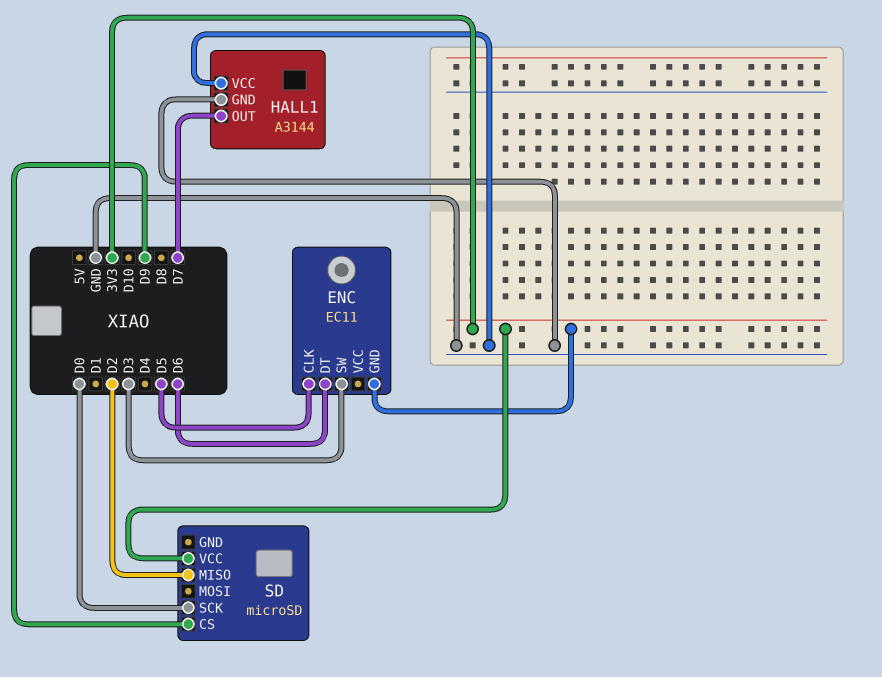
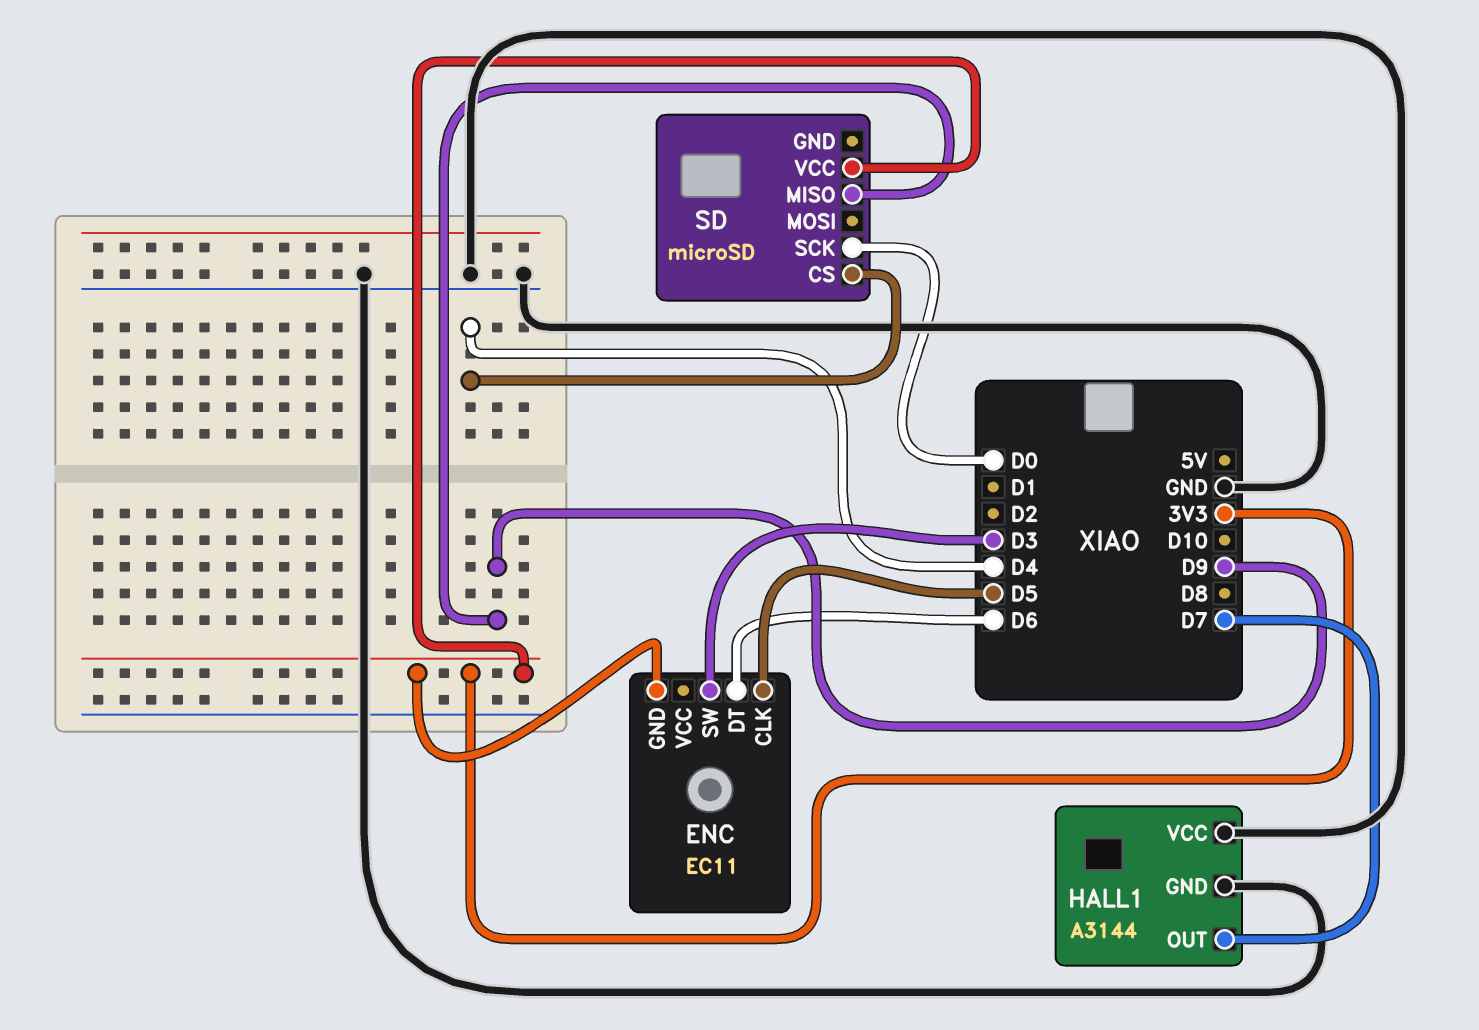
SD pin CS: D9 -> D4
SD pin MISO: D2 -> D9

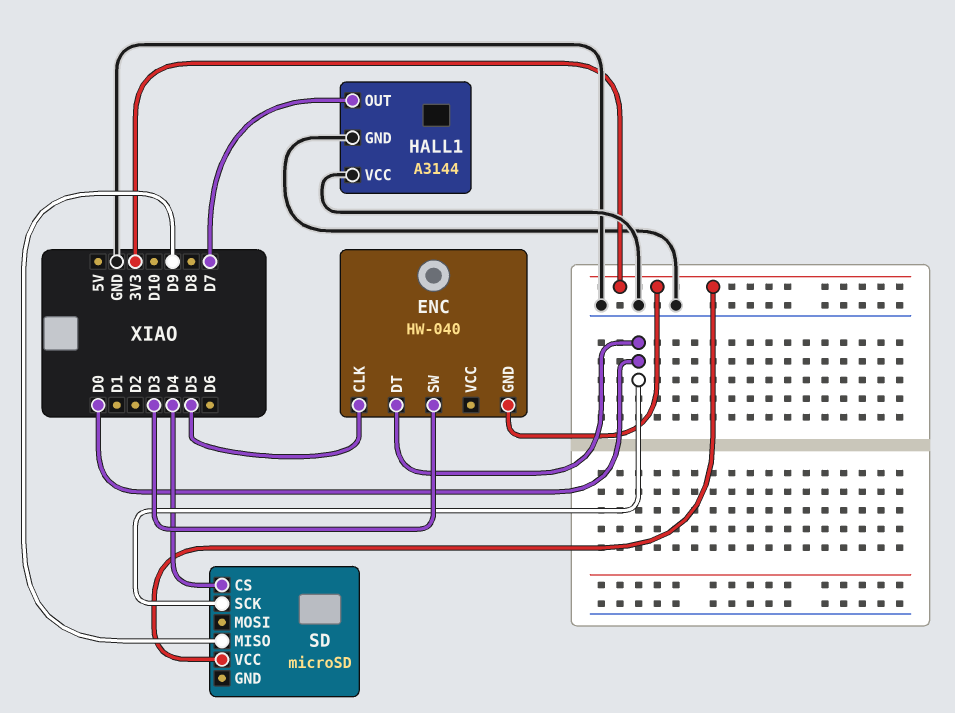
ENC: EC11 -> HW-040
ENC pin DT: D6 -> D0

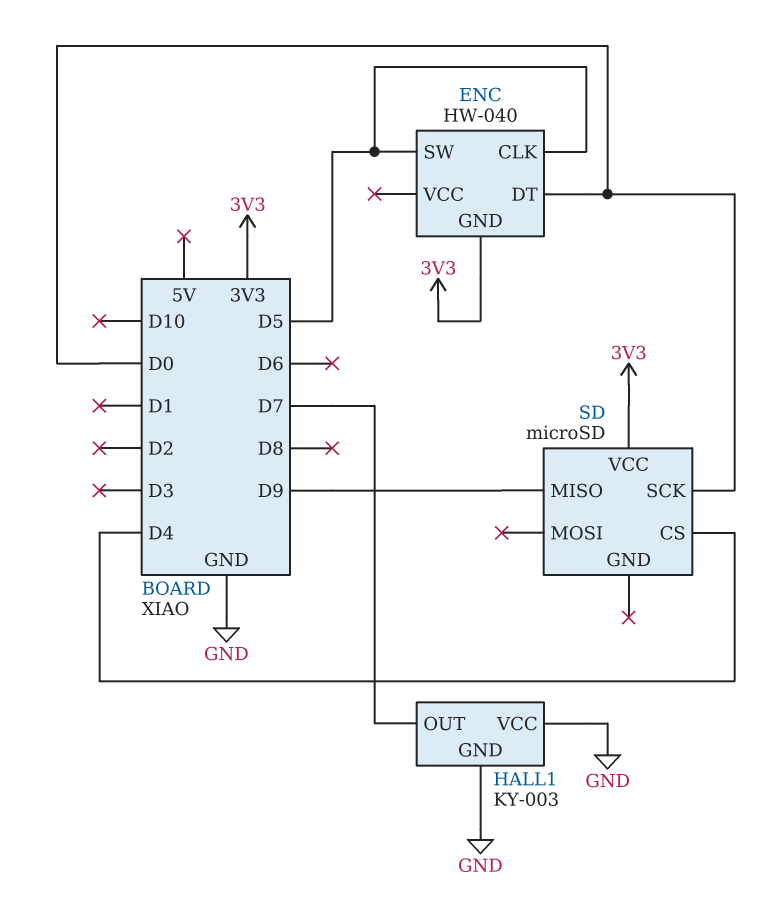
ENC pin SW: D3 -> D5
HALL1: A3144 -> KY-003

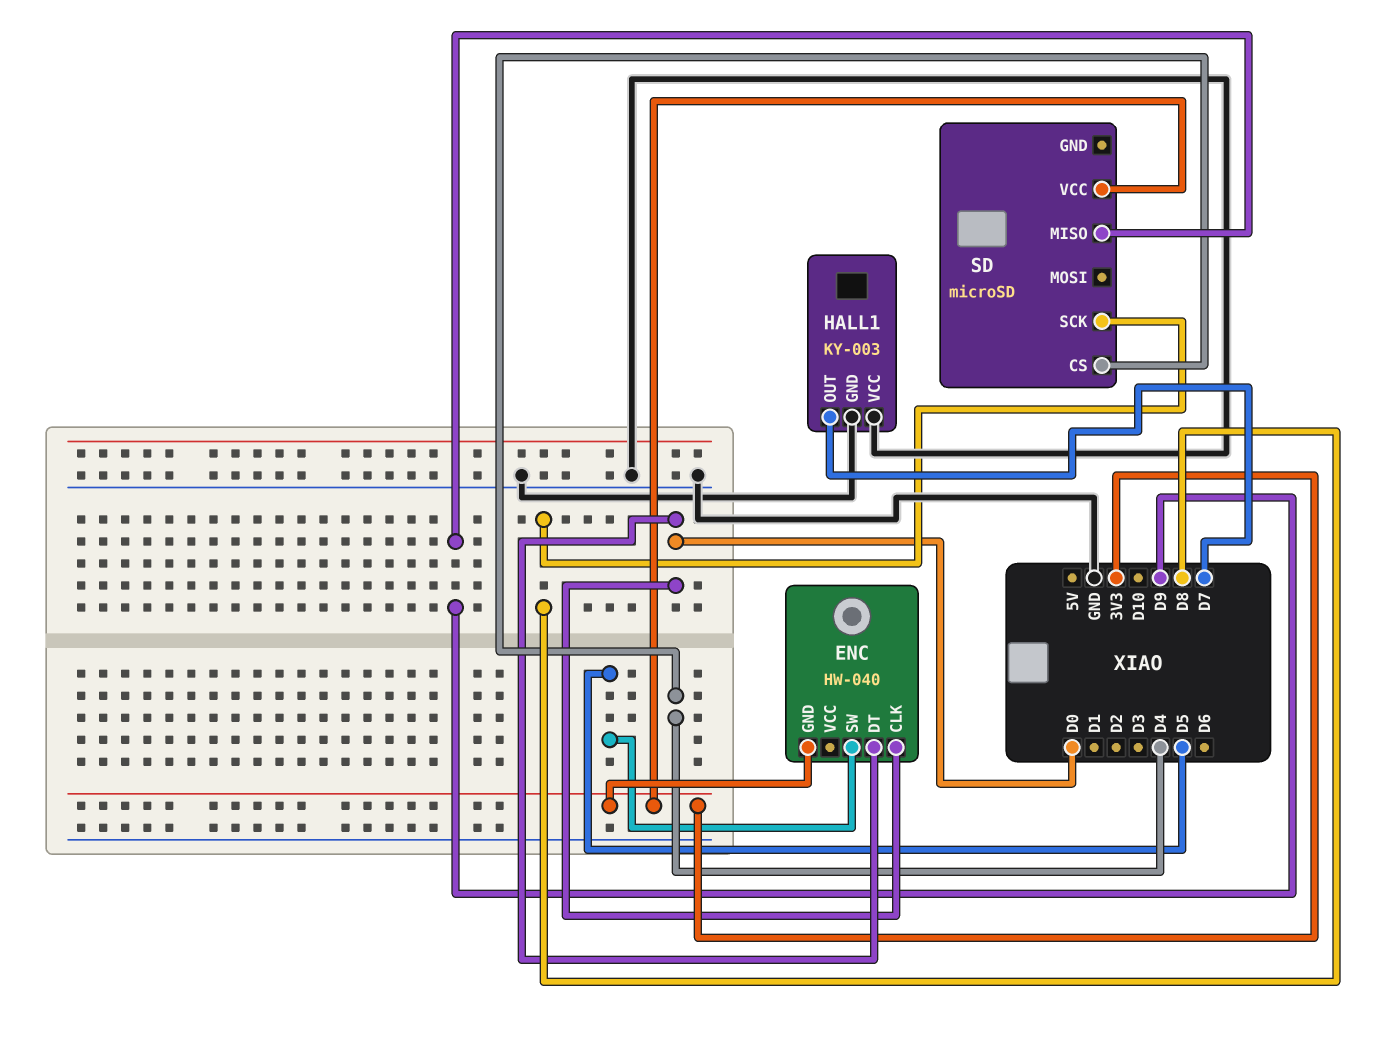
ENC pin CLK: D5 -> D0
SD pin SCK: D0 -> D8

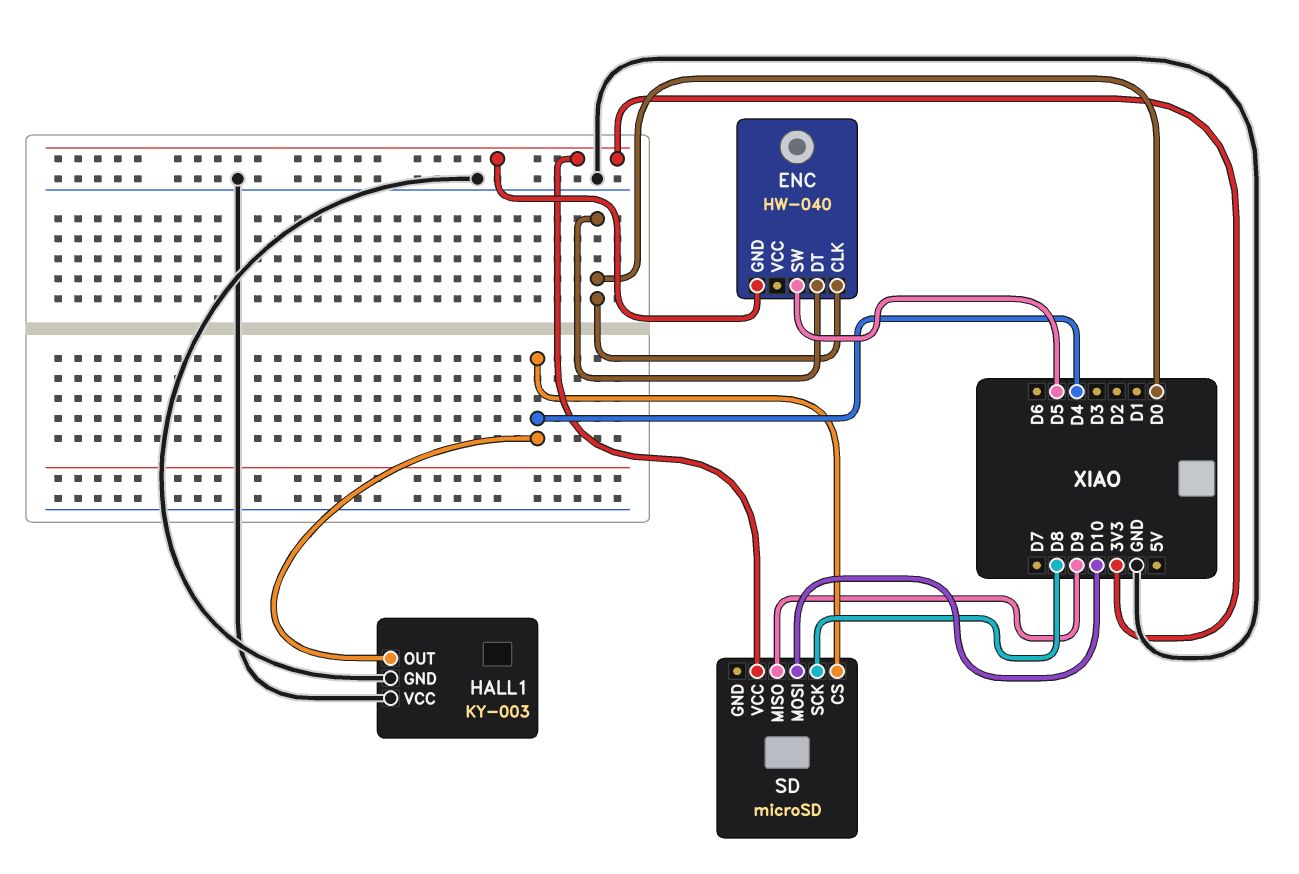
HALL1 pin OUT: D7 -> D4
SD pin MOSI: none -> D10

